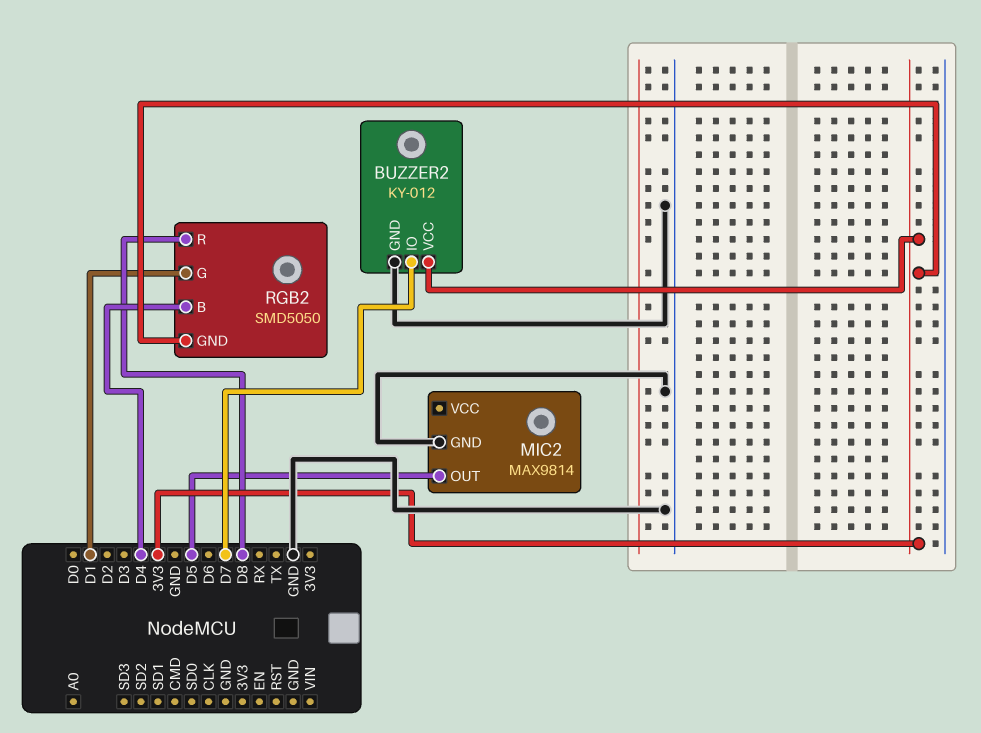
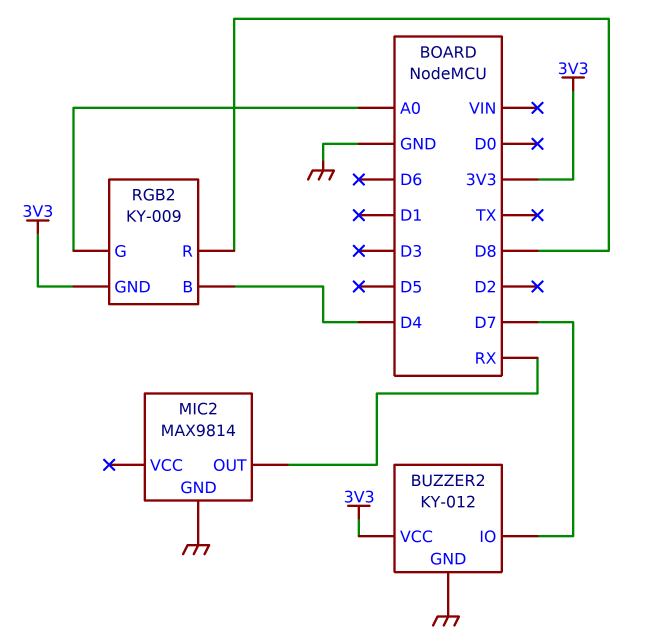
MIC2 pin OUT: D5 -> RX
RGB2: SMD5050 -> KY-009
RGB2 pin G: D1 -> A0

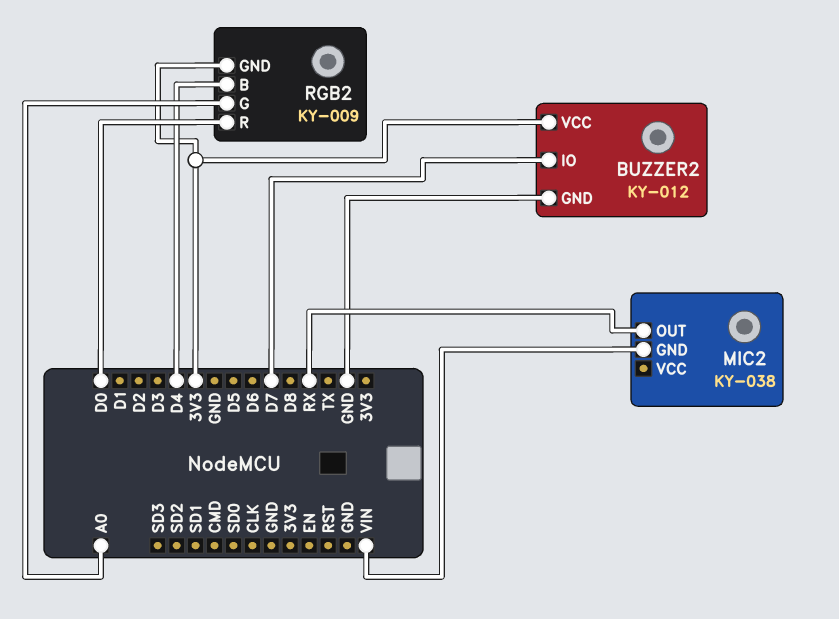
MIC2: MAX9814 -> KY-038
MIC2 pin GND: GND -> VIN
RGB2 pin R: D8 -> D0

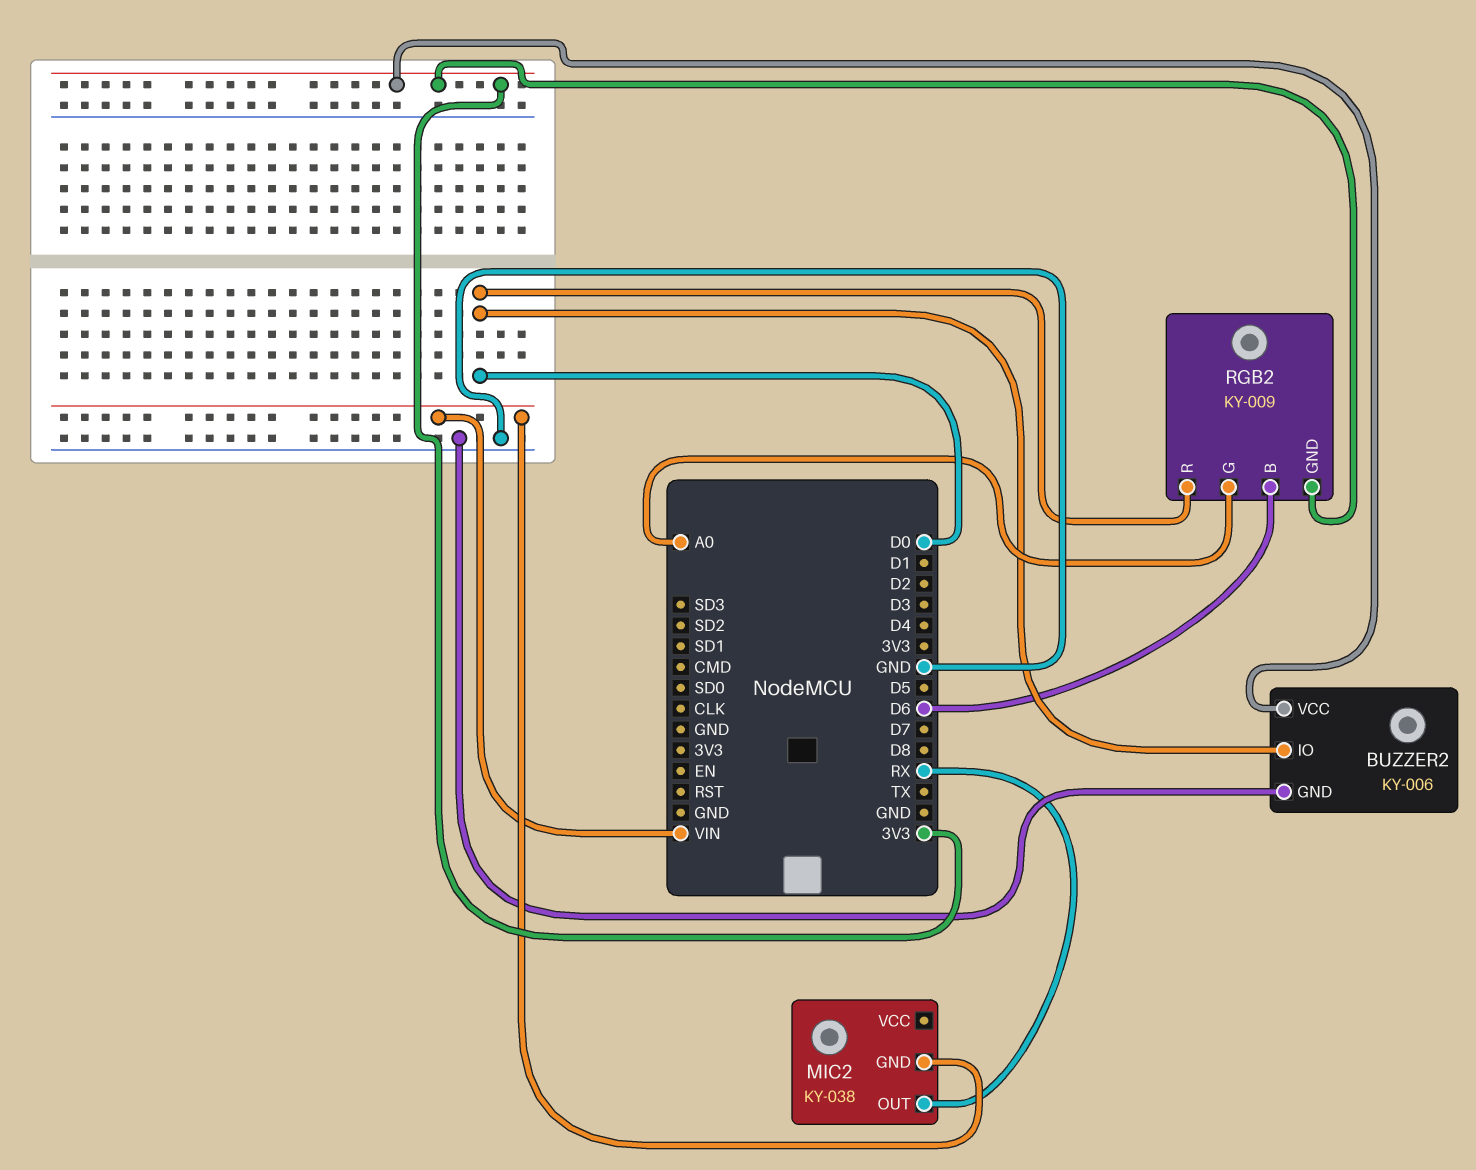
BUZZER2: KY-012 -> KY-006
BUZZER2 pin IO: D7 -> D0
RGB2 pin B: D4 -> D6

